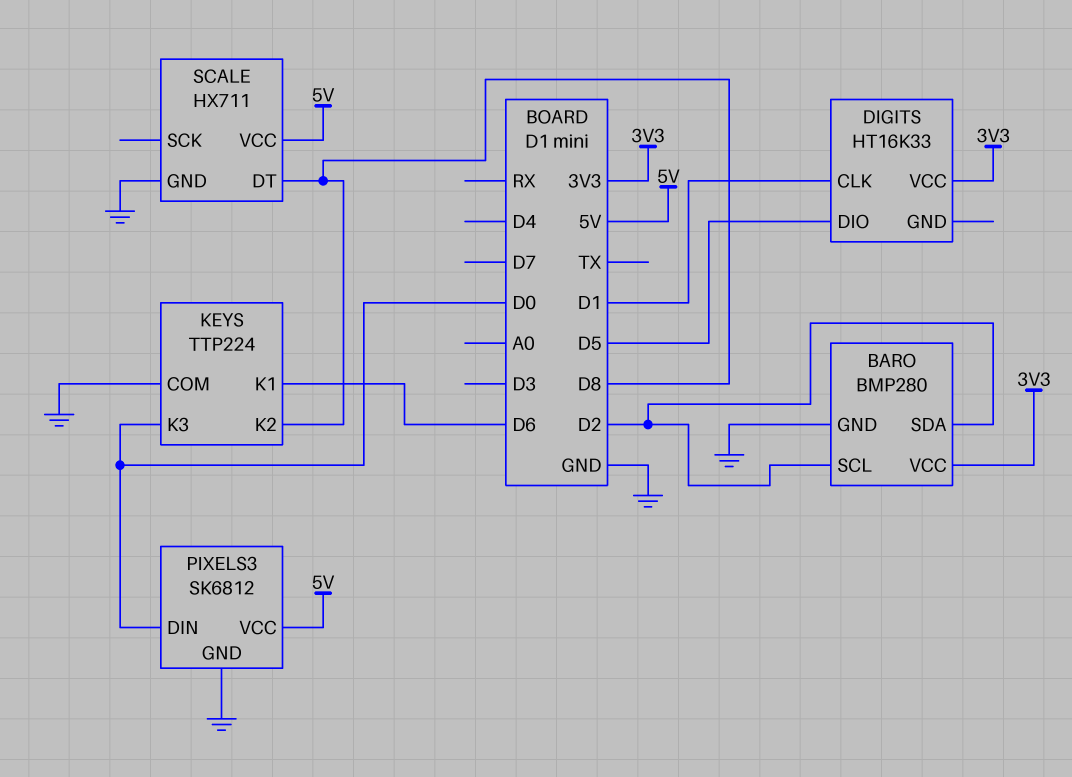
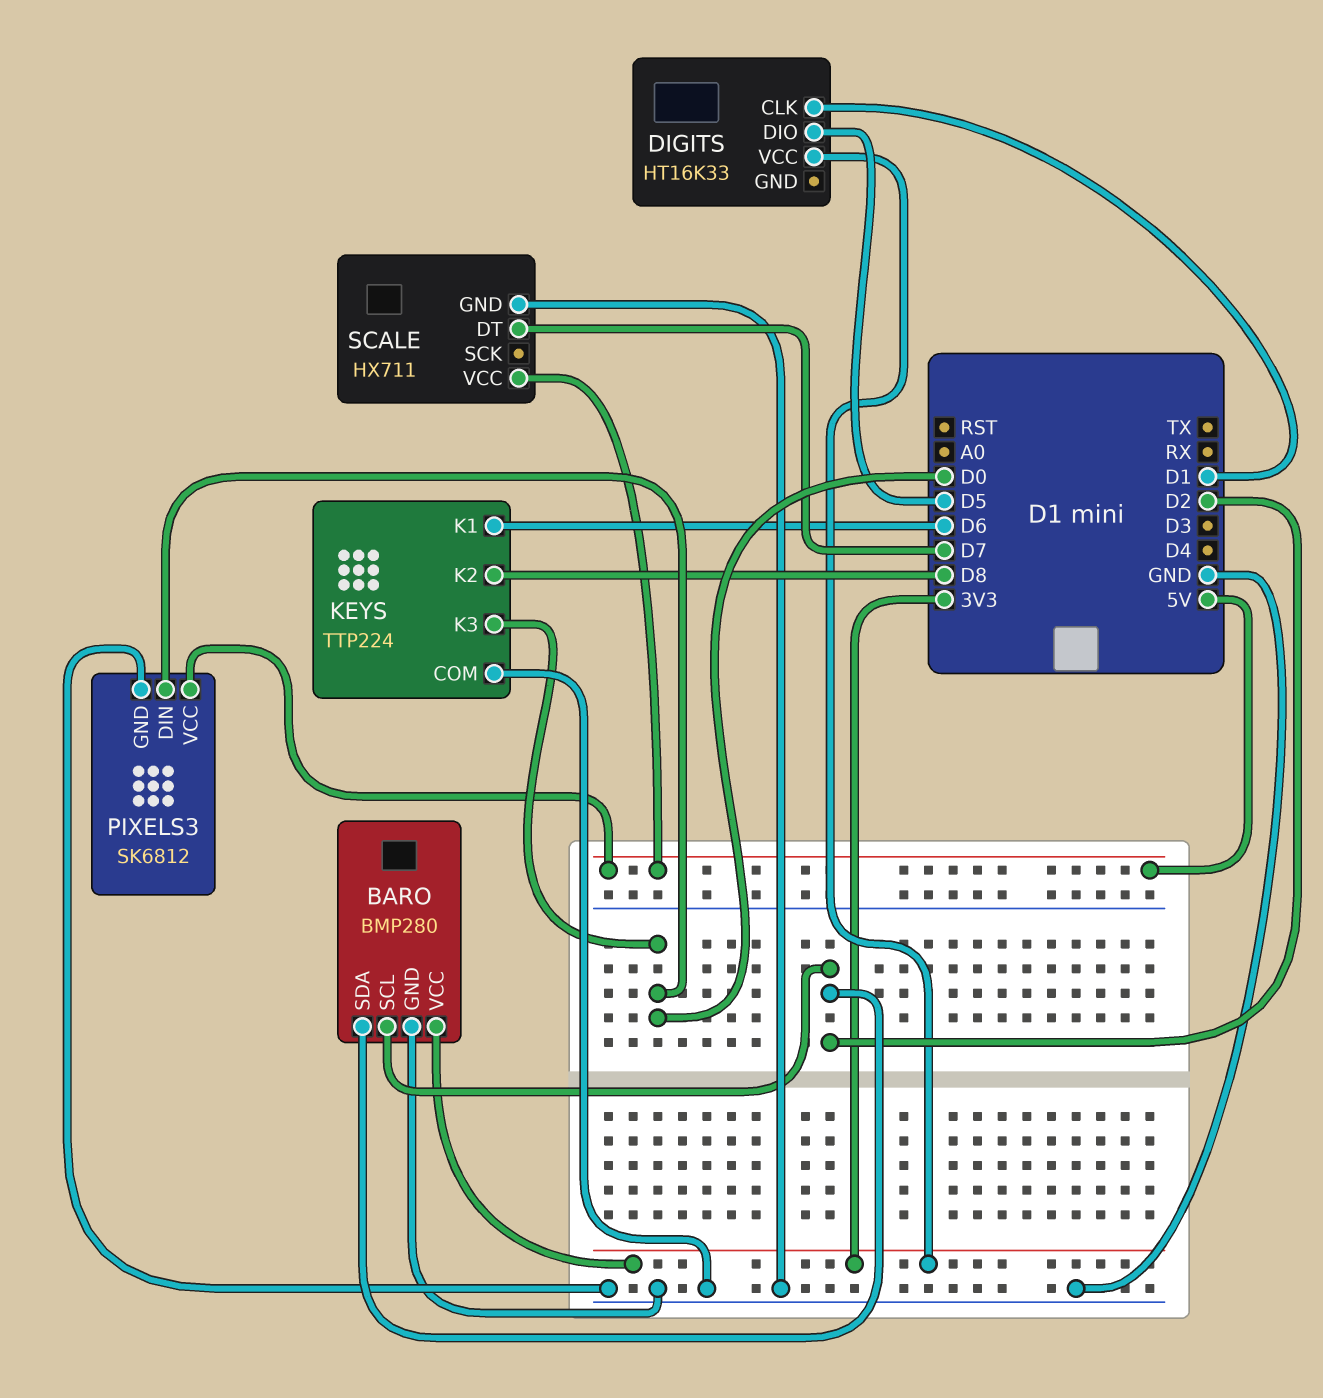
SCALE pin DT: D8 -> D7

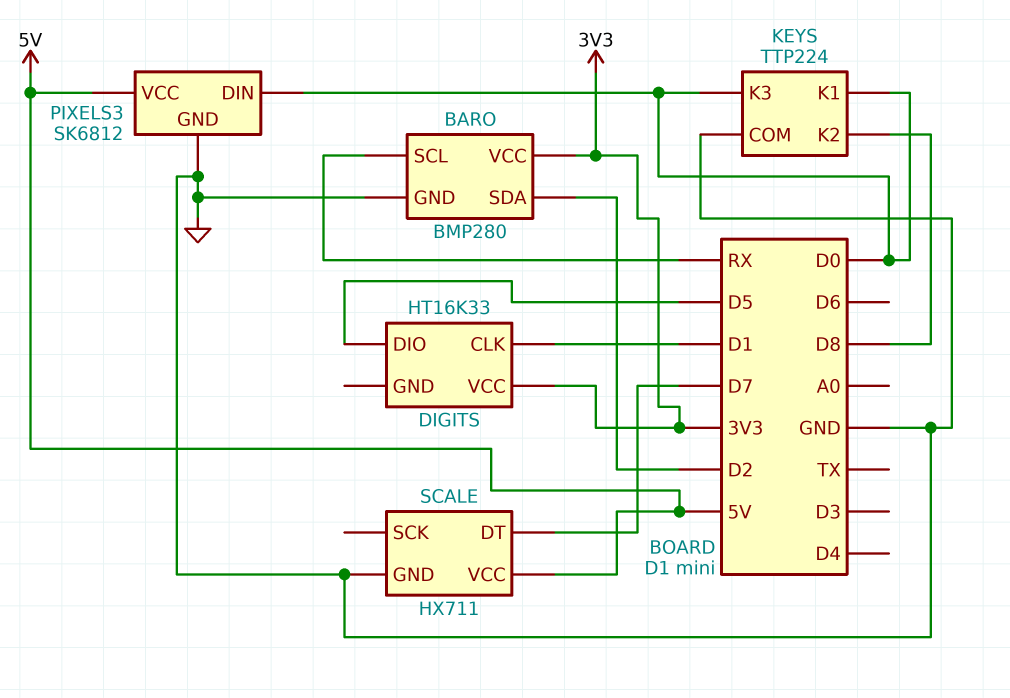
BARO pin SCL: D2 -> RX
KEYS pin K1: D6 -> D0

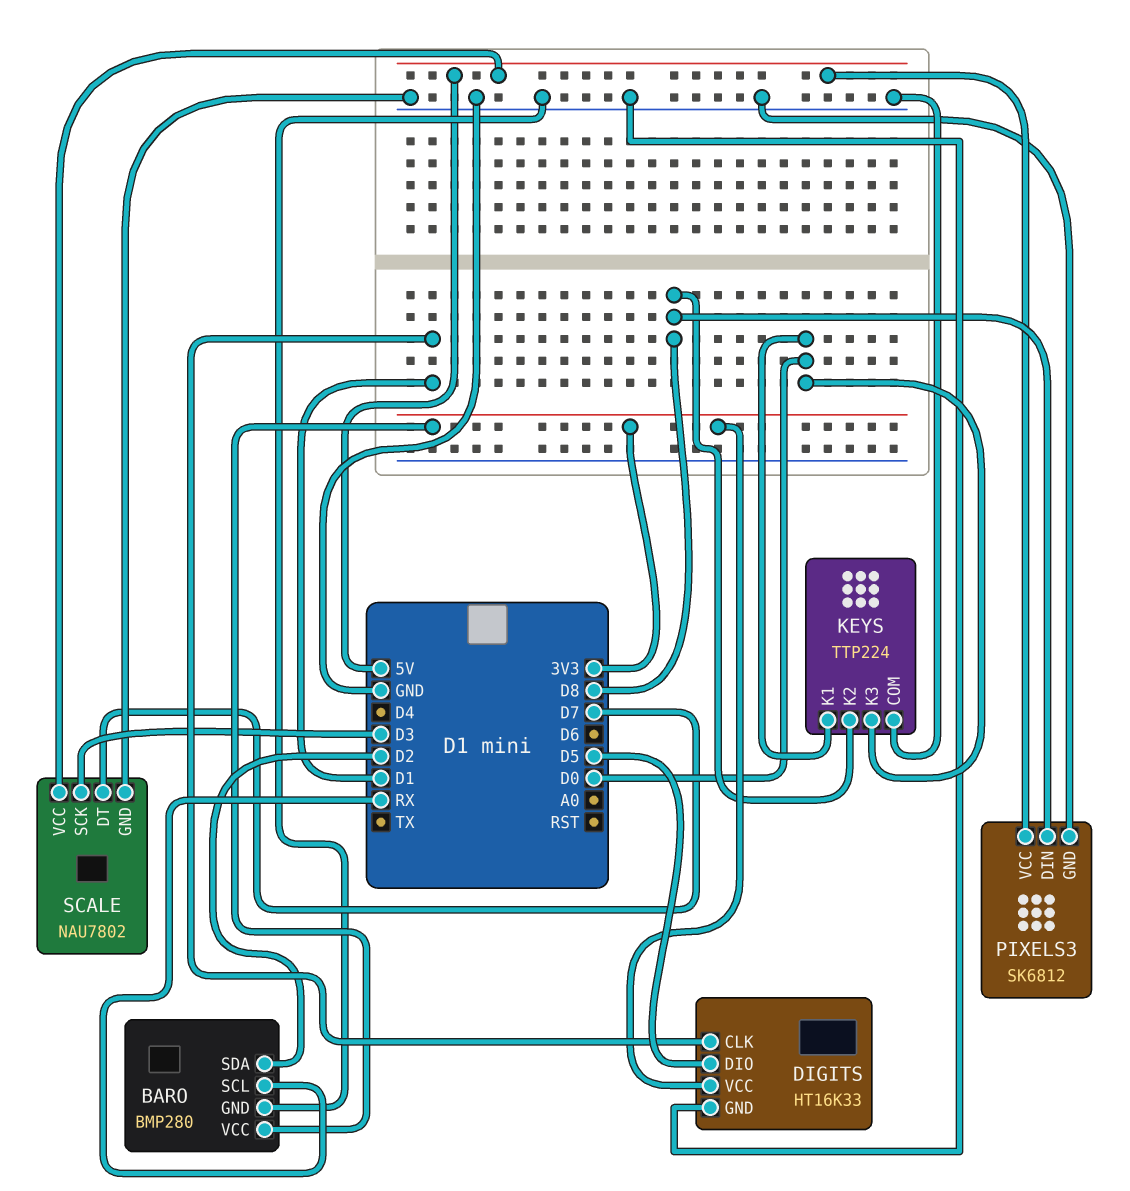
DIGITS pin GND: none -> GND
PIXELS3 pin DIN: D0 -> D8
SCALE: HX711 -> NAU7802
SCALE pin SCK: none -> D3

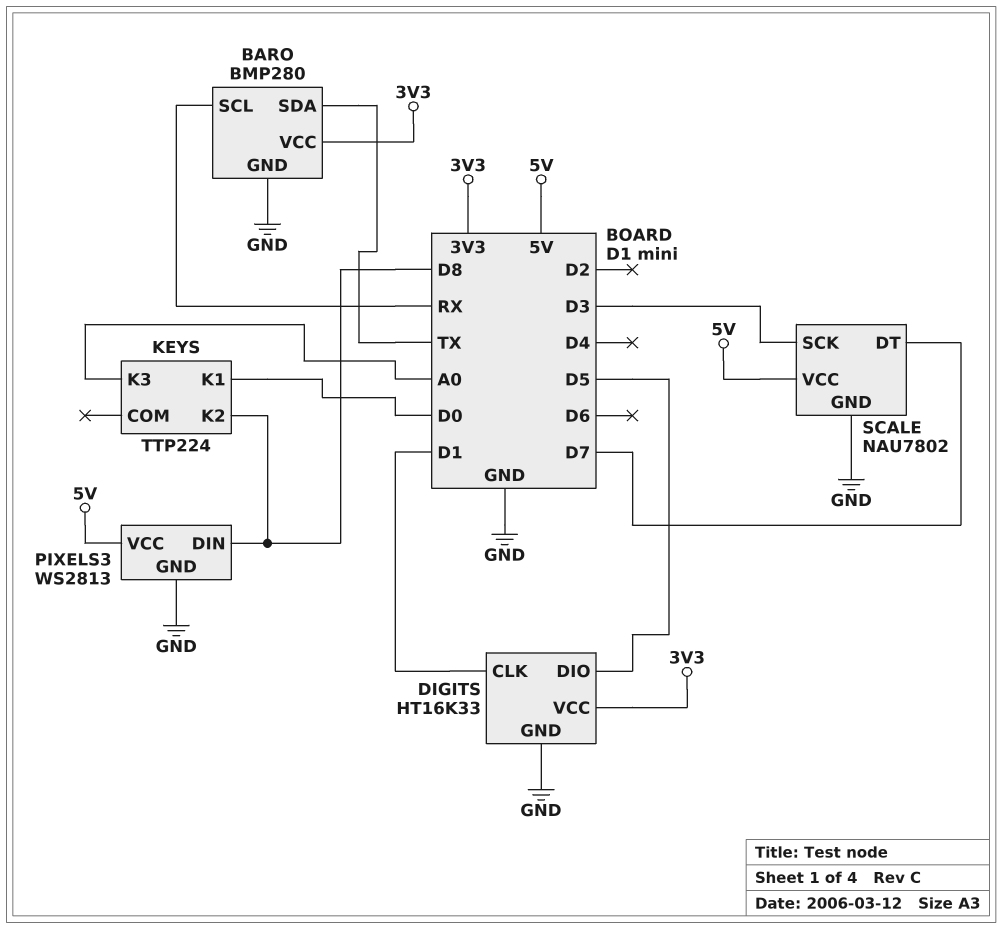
BARO pin SDA: D2 -> TX
KEYS pin COM: GND -> none
KEYS pin K3: D0 -> A0
PIXELS3: SK6812 -> WS2813

